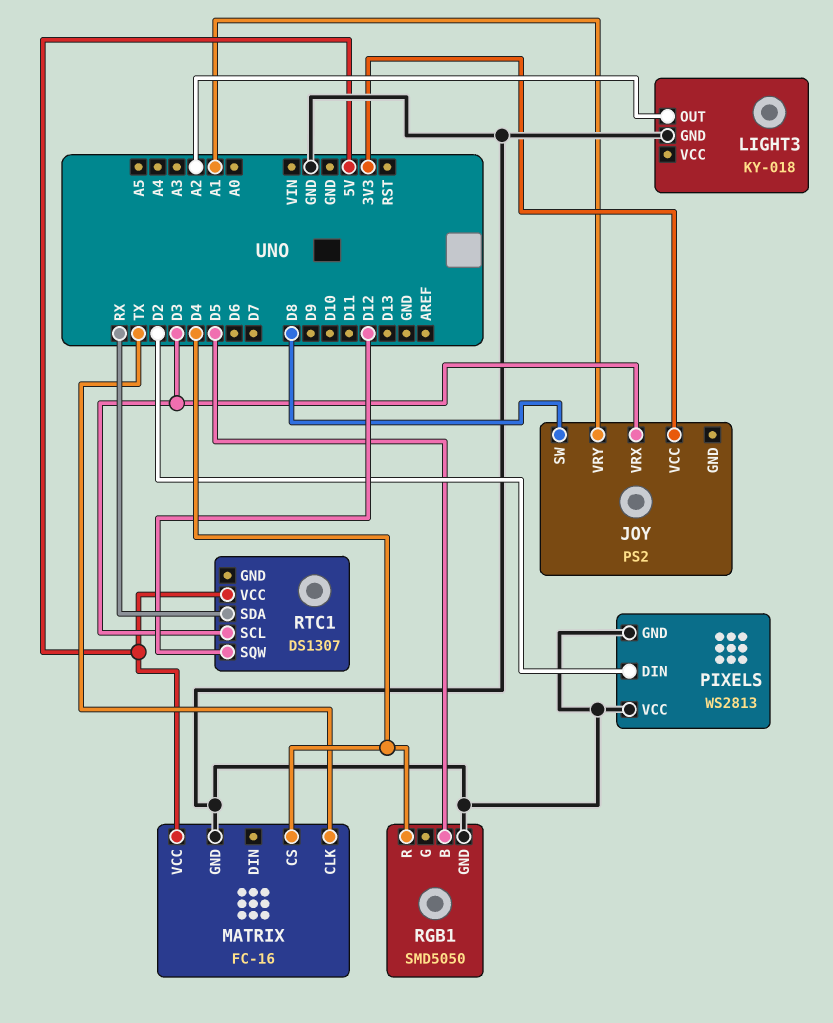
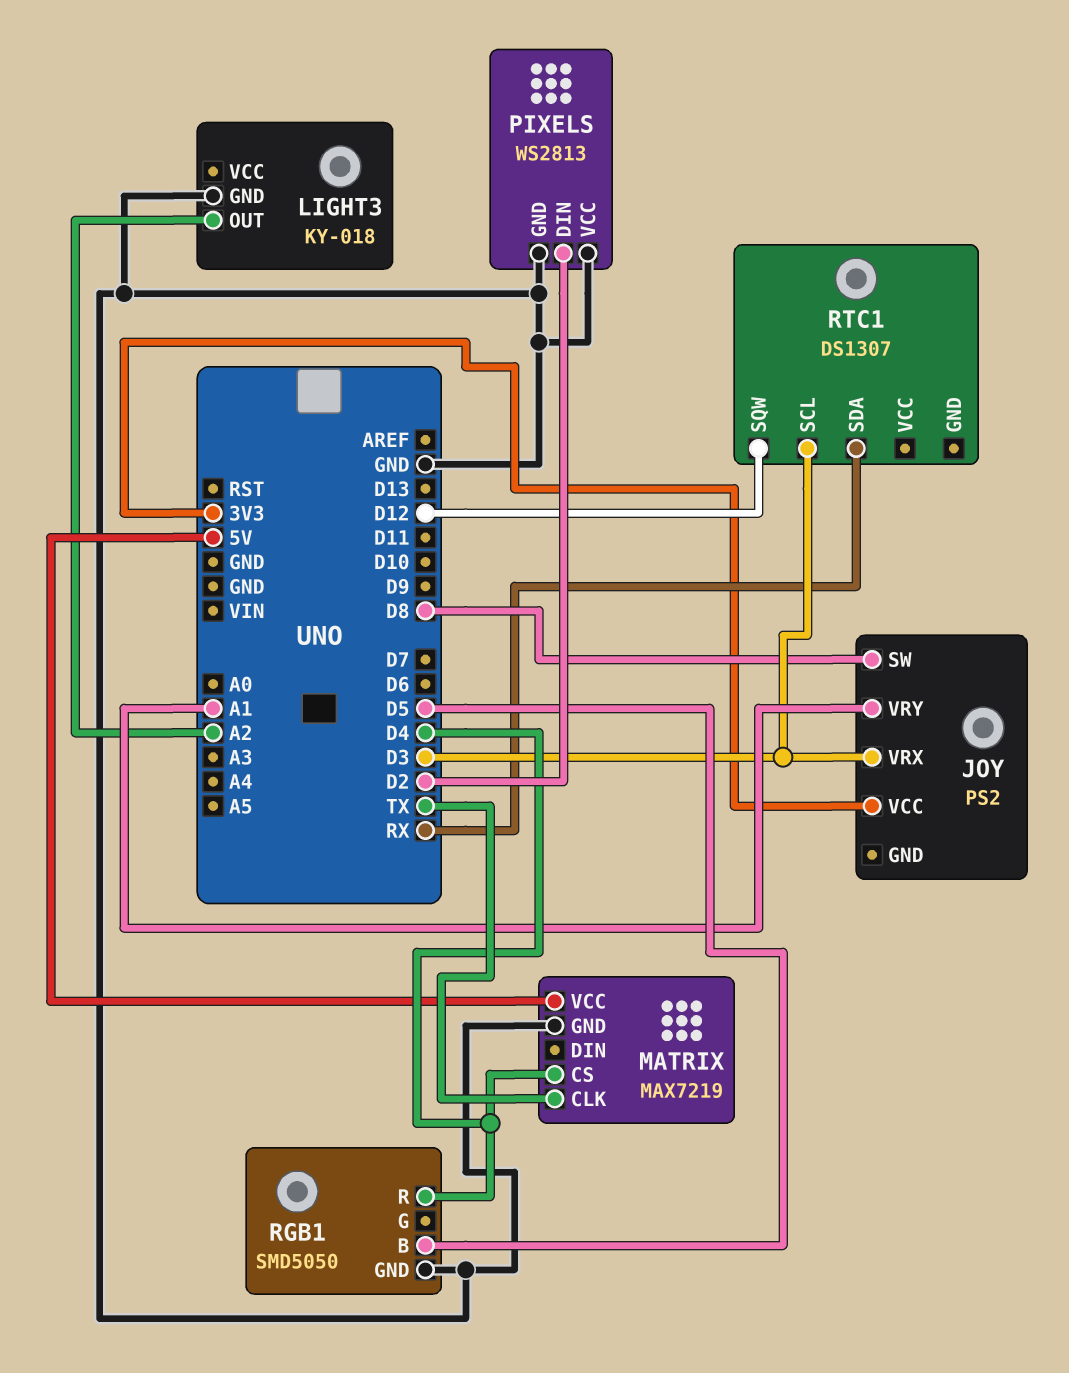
MATRIX: FC-16 -> MAX7219
RTC1 pin VCC: 5V -> none

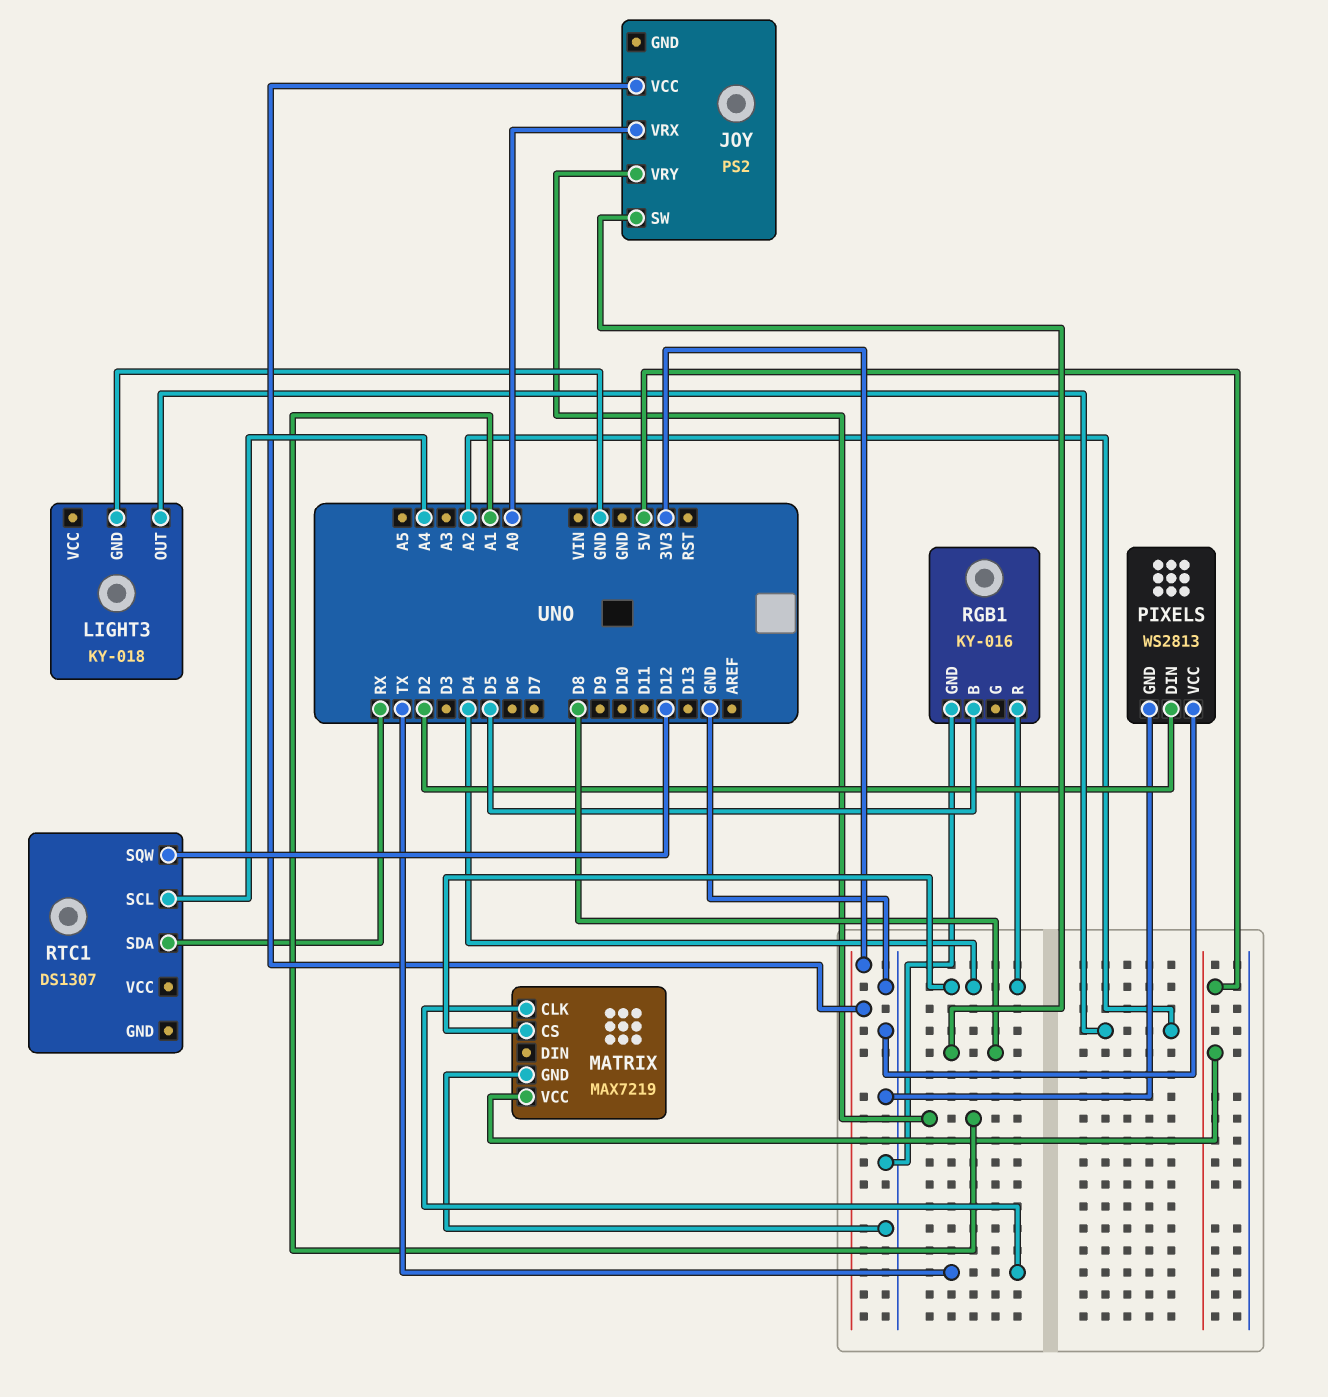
JOY pin VRX: D3 -> A0
RGB1: SMD5050 -> KY-016
RTC1 pin SCL: D3 -> A4

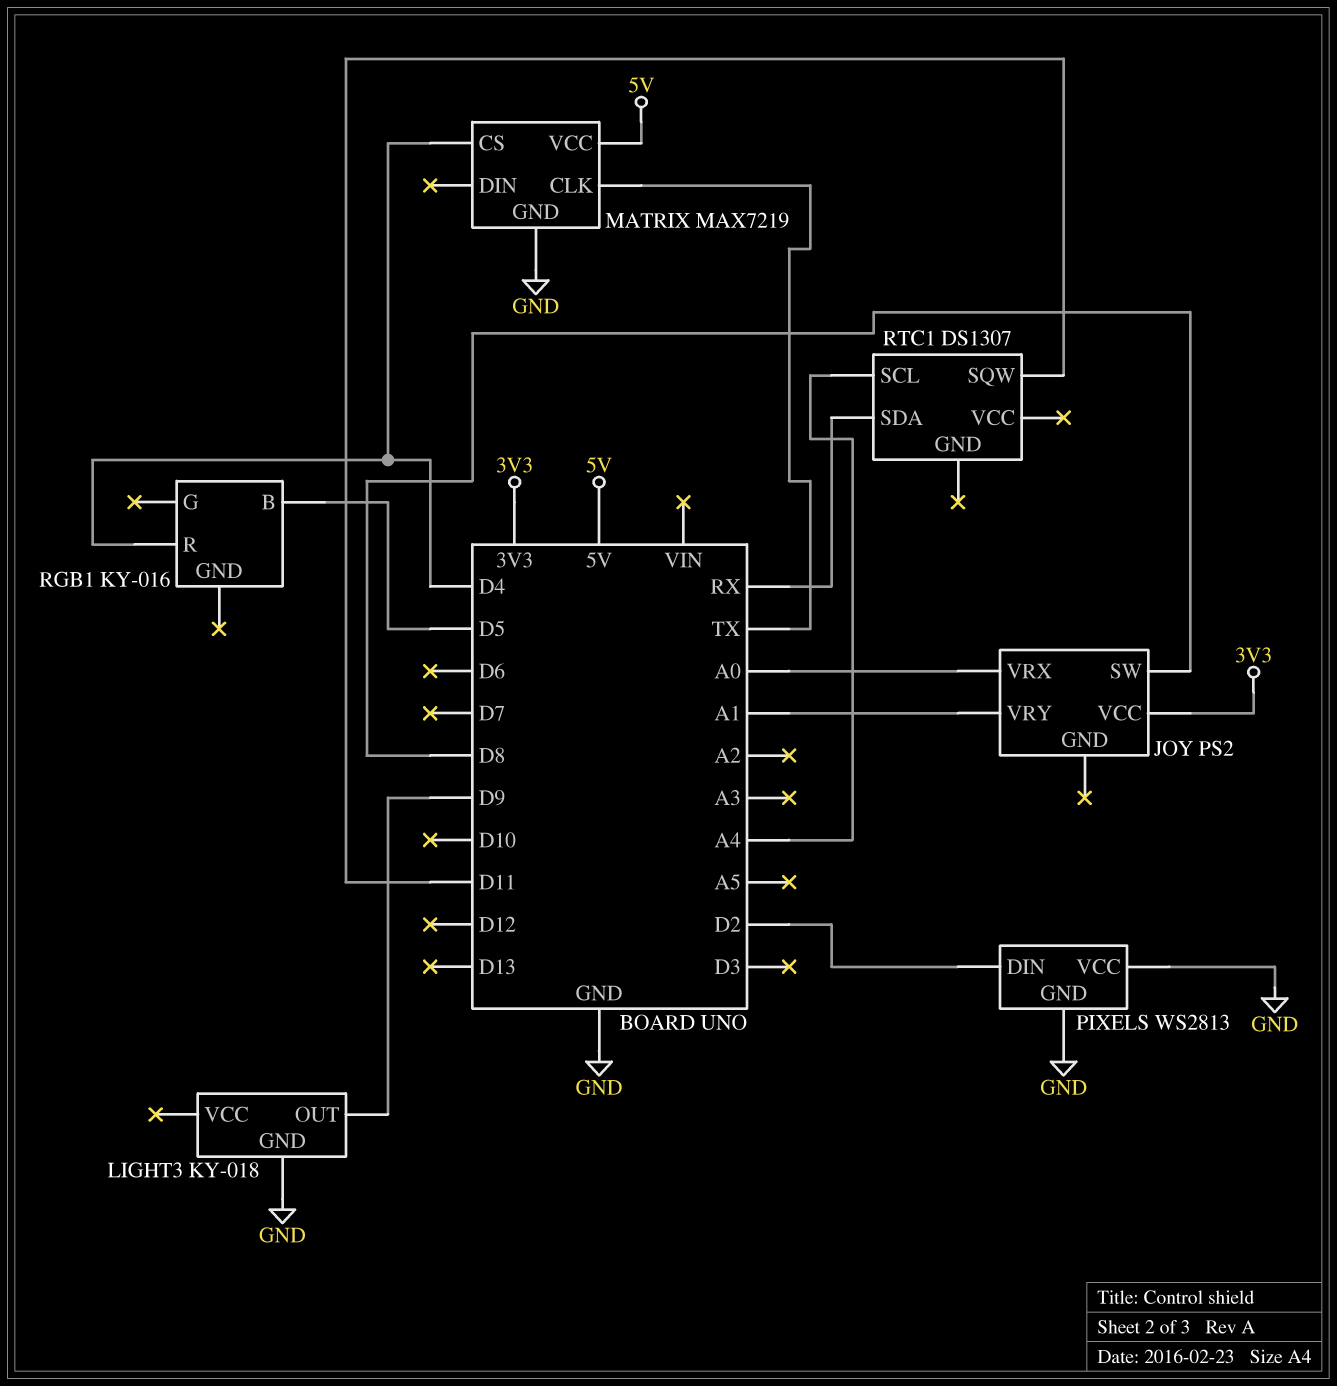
LIGHT3 pin OUT: A2 -> D9
RGB1 pin GND: GND -> none
RTC1 pin SQW: D12 -> D11

